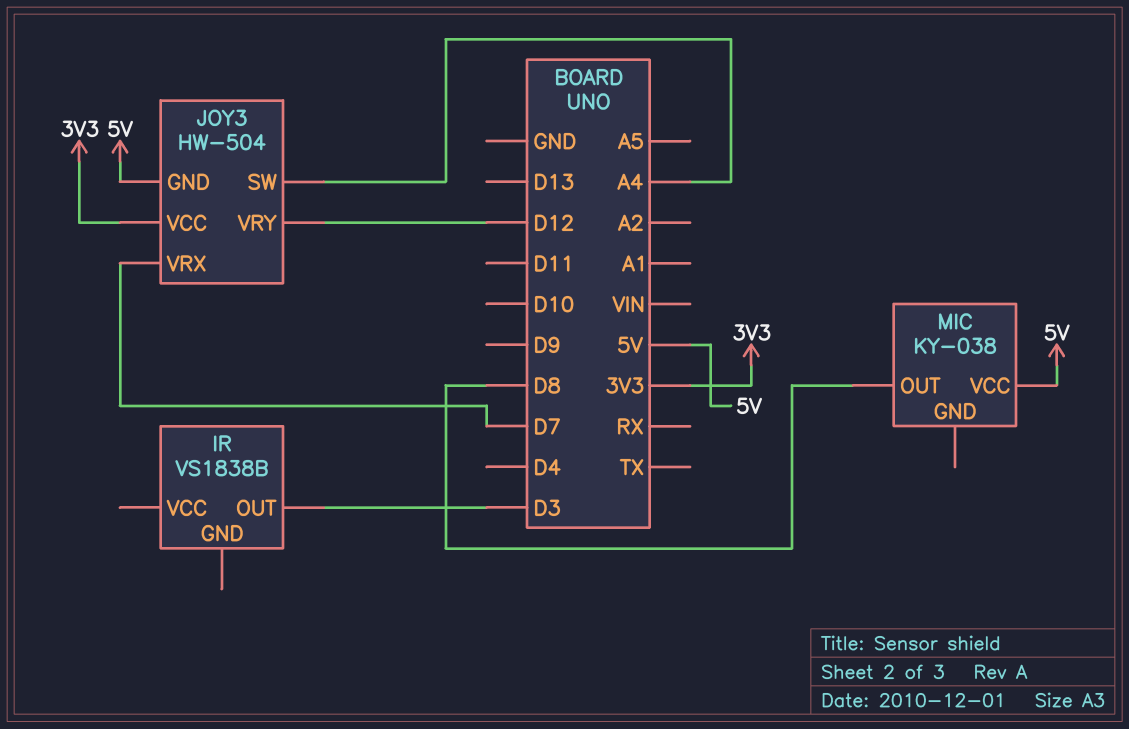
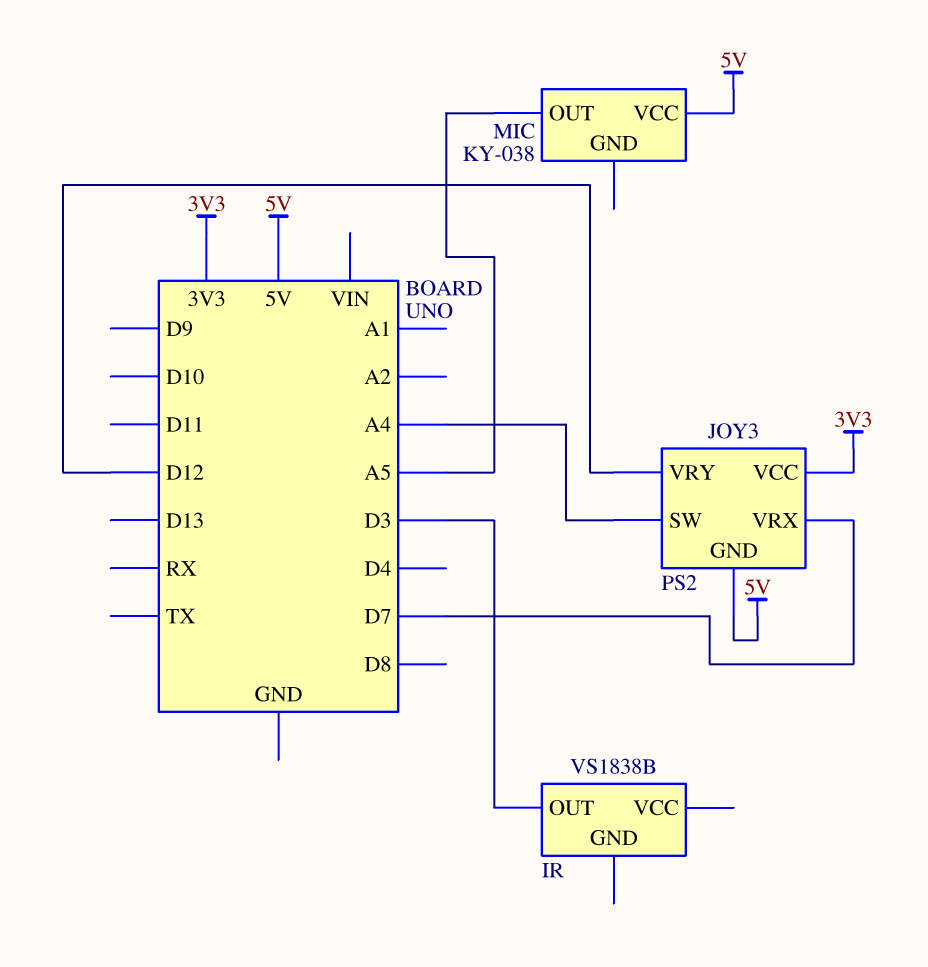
JOY3: HW-504 -> PS2
MIC pin OUT: D8 -> A5

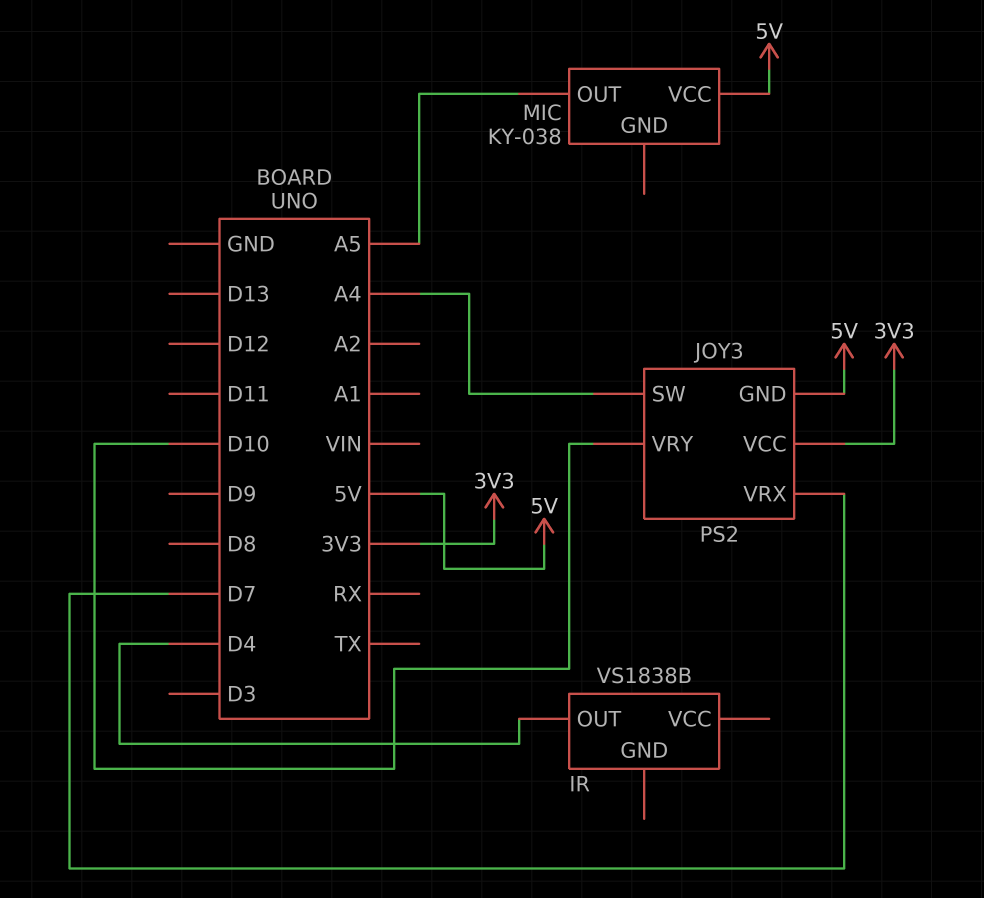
IR pin OUT: D3 -> D4
JOY3 pin VRY: D12 -> D10

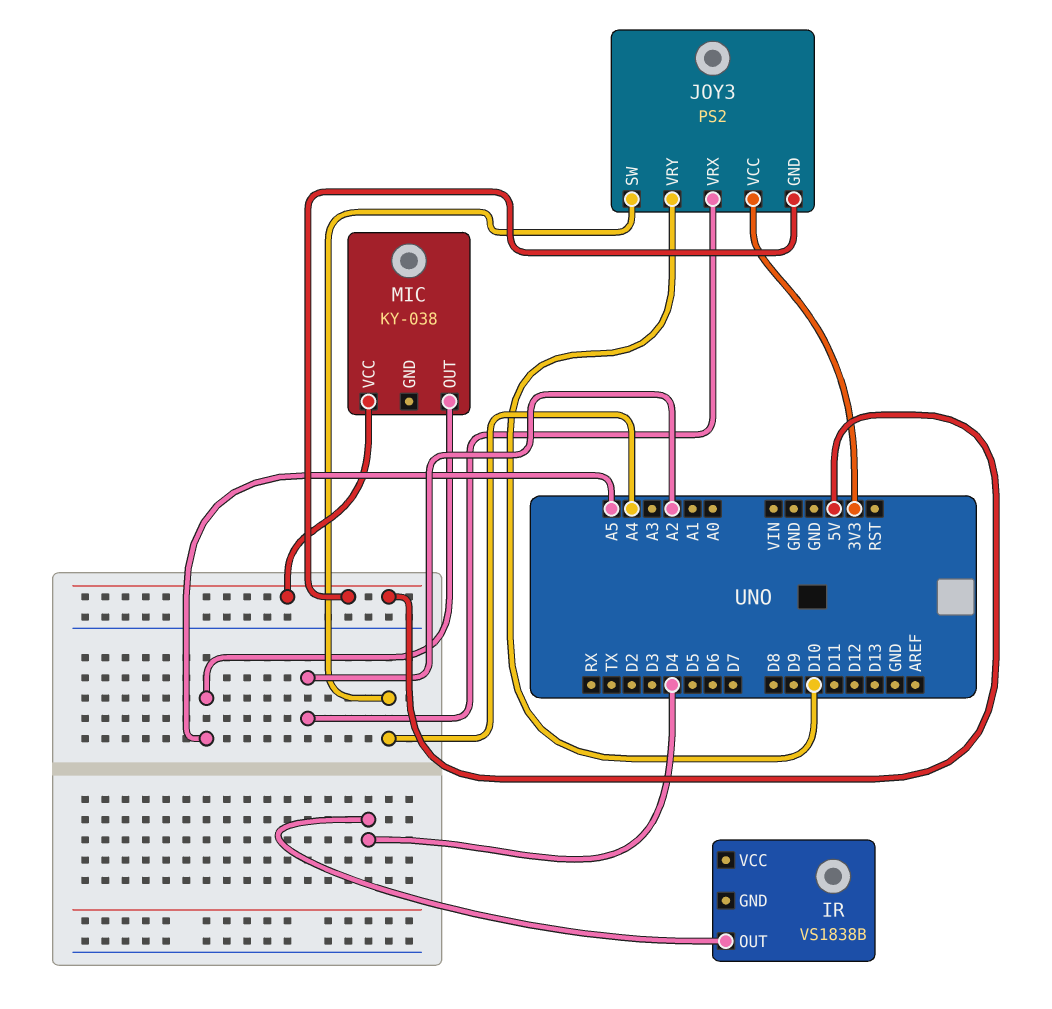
JOY3 pin VRX: D7 -> A2

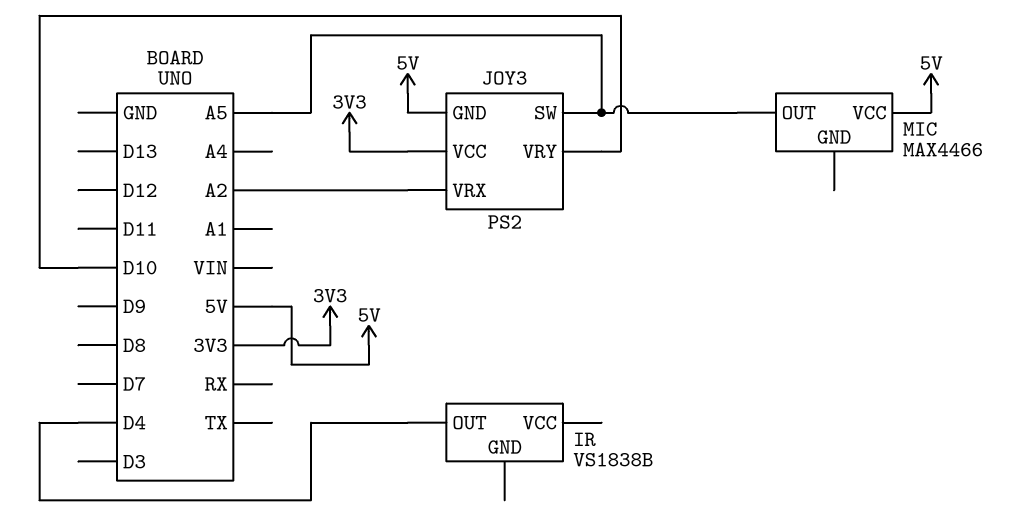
JOY3 pin SW: A4 -> A5
MIC: KY-038 -> MAX4466

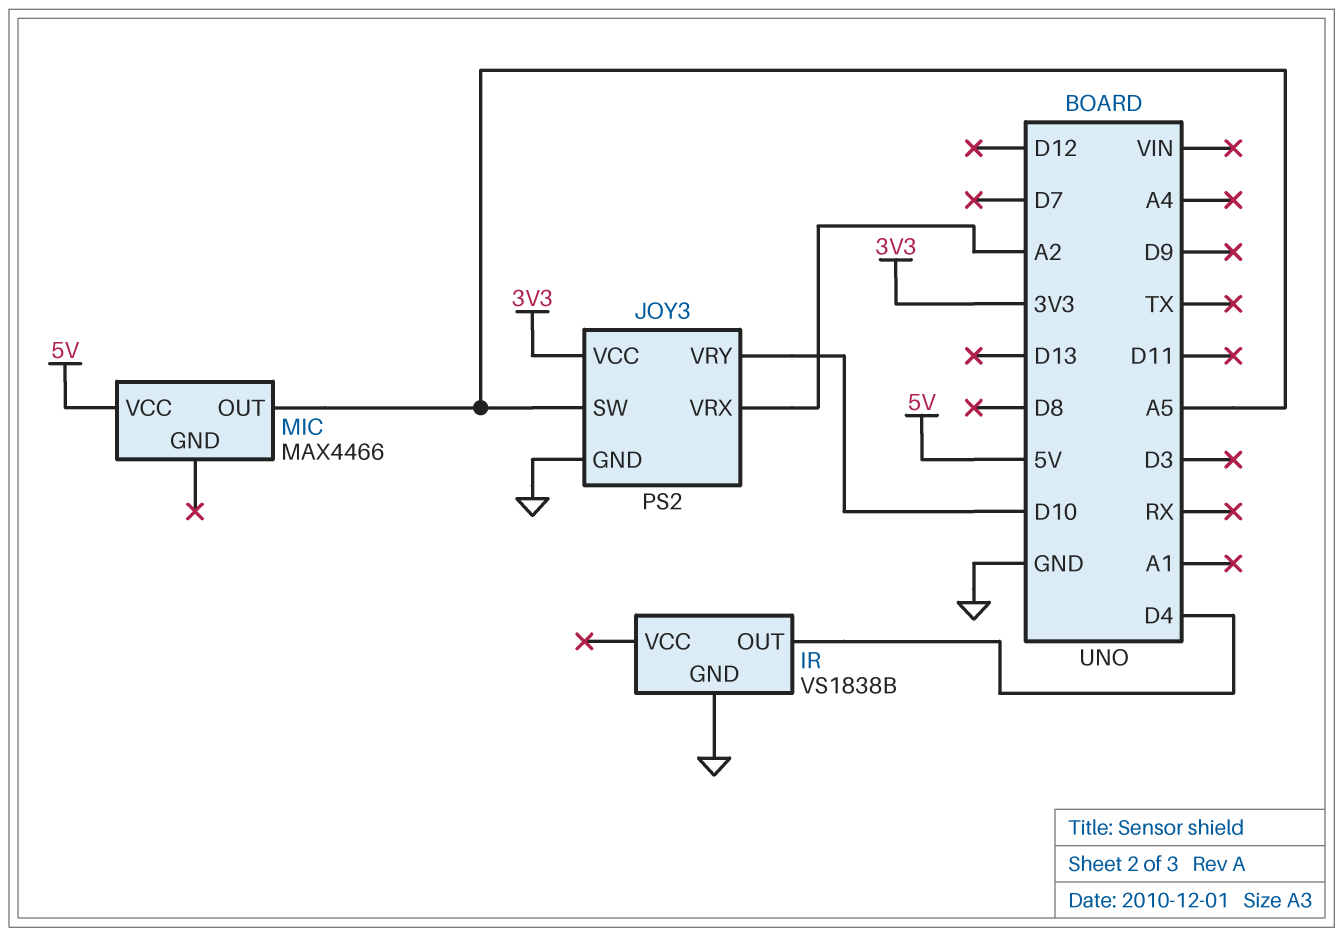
IR pin GND: none -> GND
JOY3 pin GND: 5V -> GND

